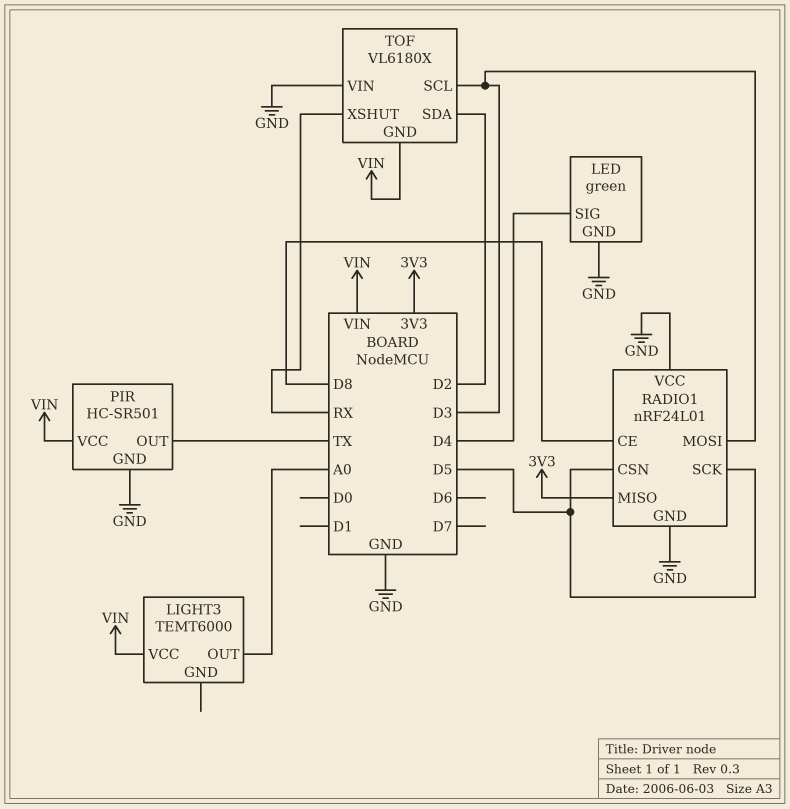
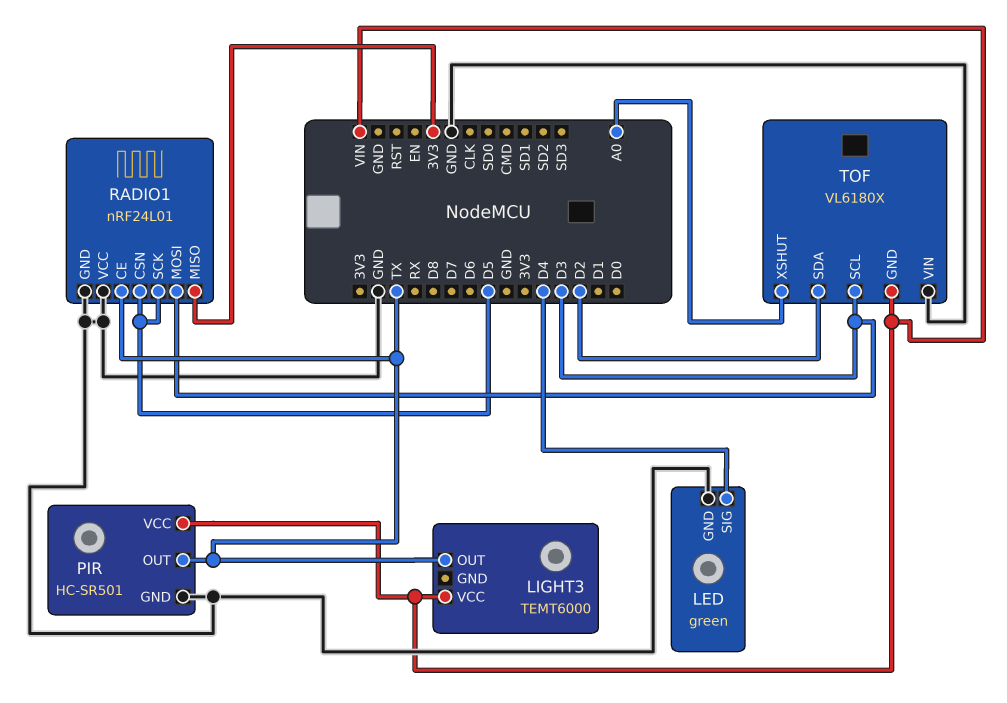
LIGHT3 pin OUT: A0 -> TX
RADIO1 pin CE: D8 -> TX
TOF pin XSHUT: RX -> A0

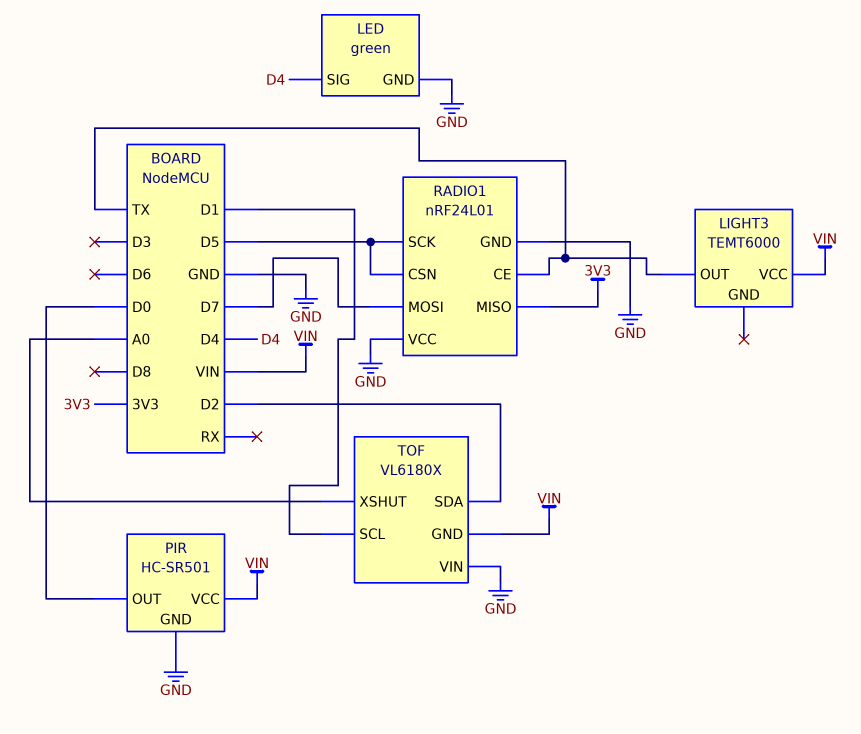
PIR pin OUT: TX -> D0
RADIO1 pin MOSI: D3 -> D7
TOF pin SCL: D3 -> D1

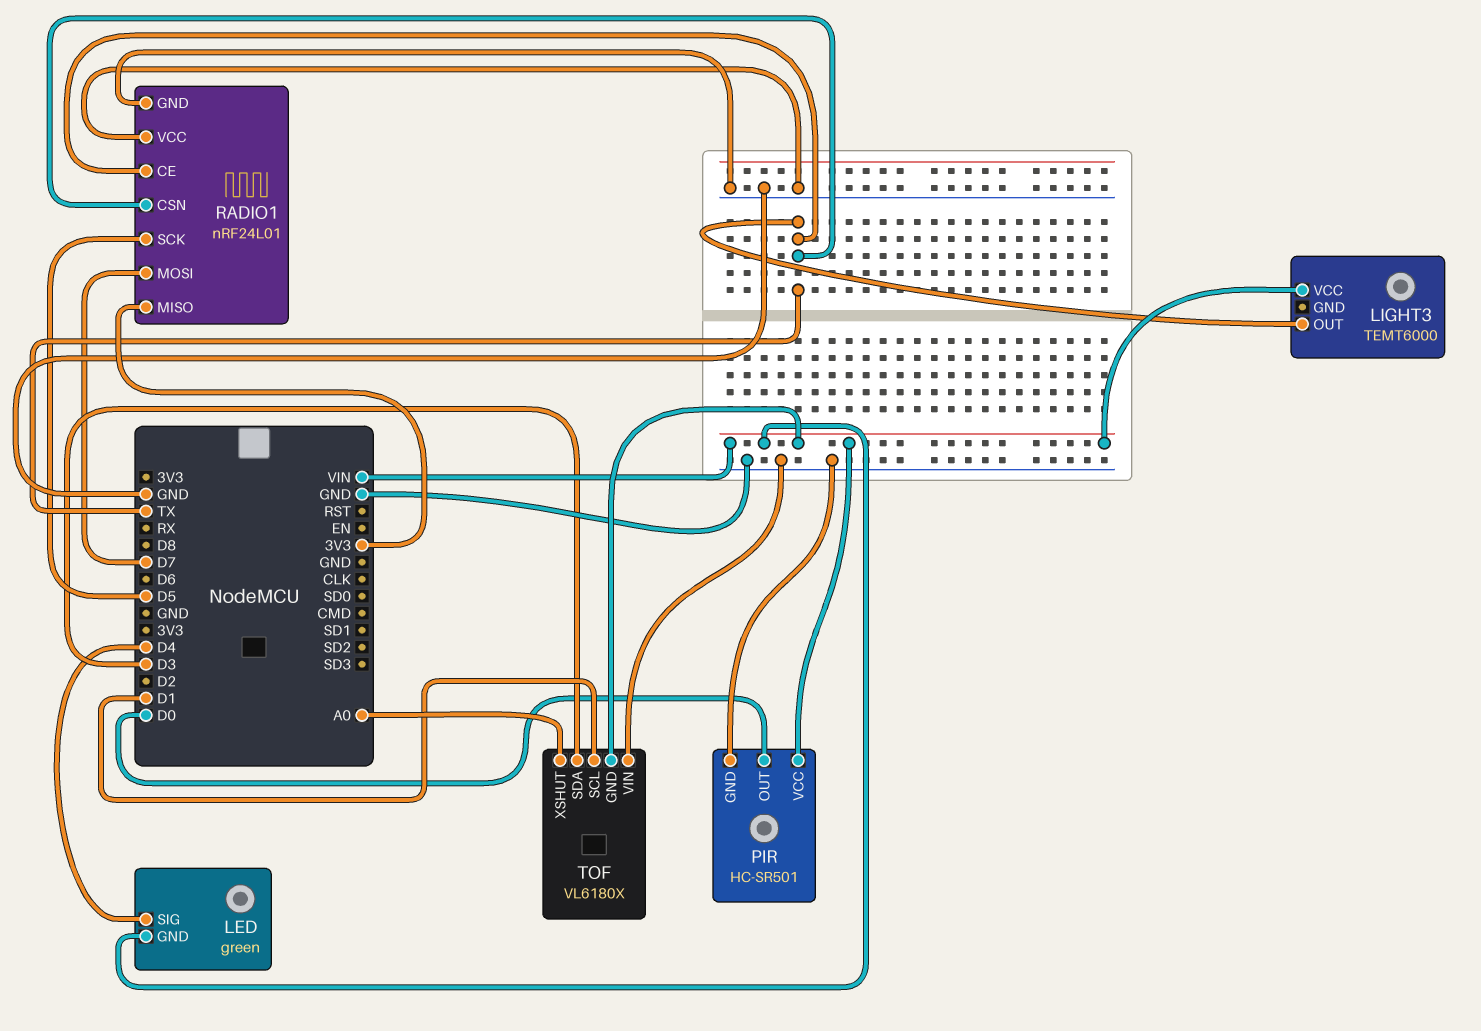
LED pin GND: GND -> VIN
RADIO1 pin CSN: D5 -> TX
TOF pin SDA: D2 -> D3

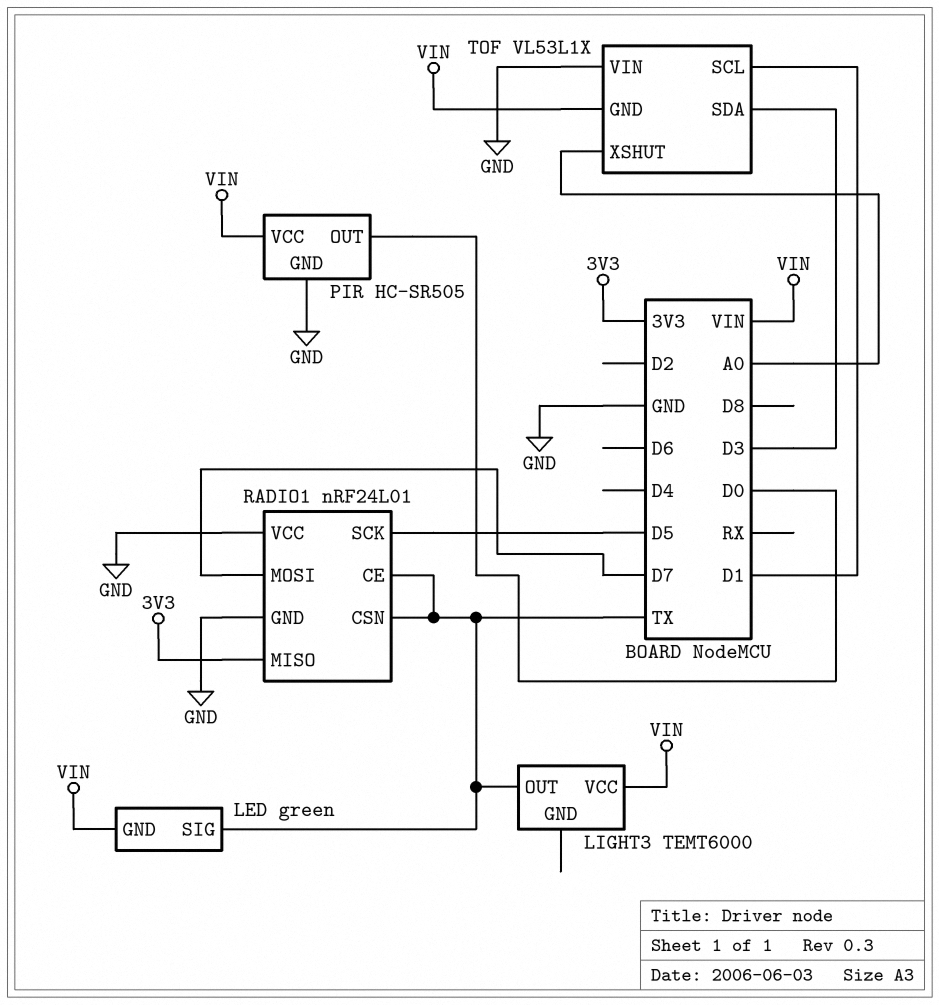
LED pin SIG: D4 -> TX
PIR: HC-SR501 -> HC-SR505
TOF: VL6180X -> VL53L1X

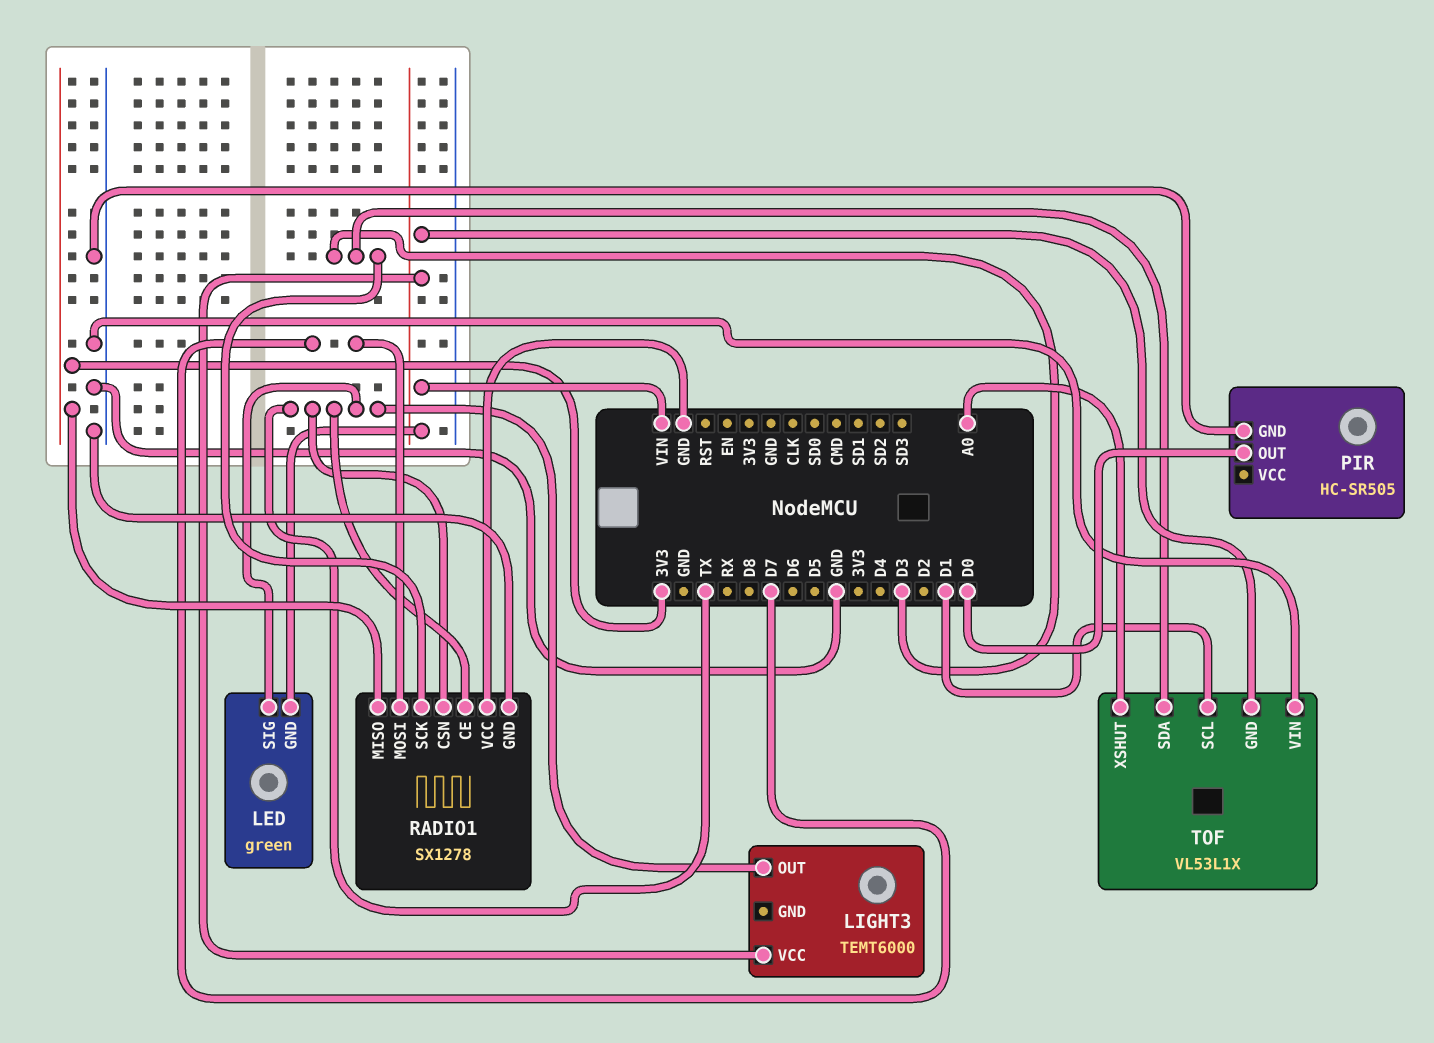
PIR pin VCC: VIN -> none
RADIO1: nRF24L01 -> SX1278
RADIO1 pin SCK: D5 -> D3

